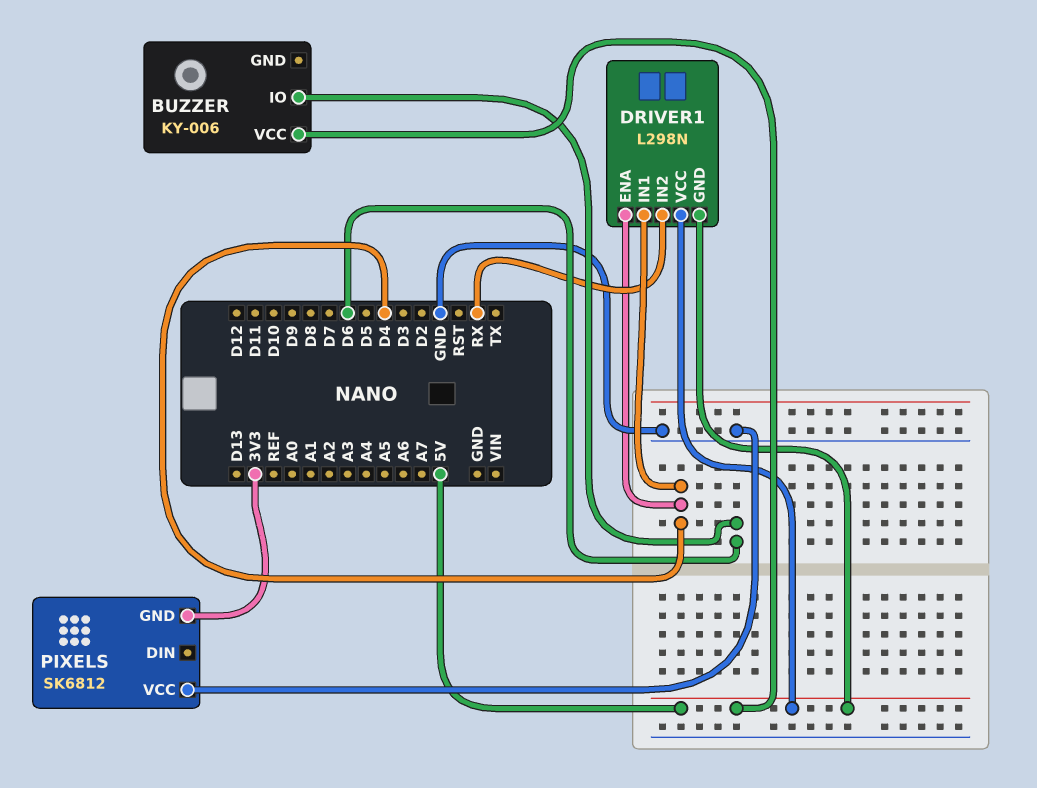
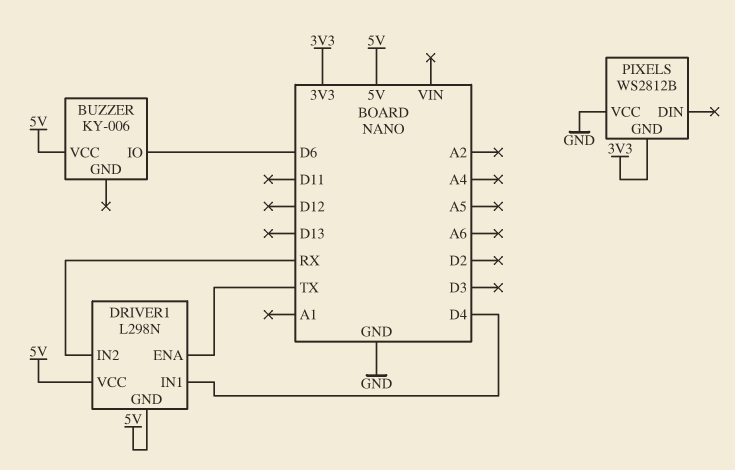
DRIVER1 pin ENA: D4 -> TX
PIXELS: SK6812 -> WS2812B

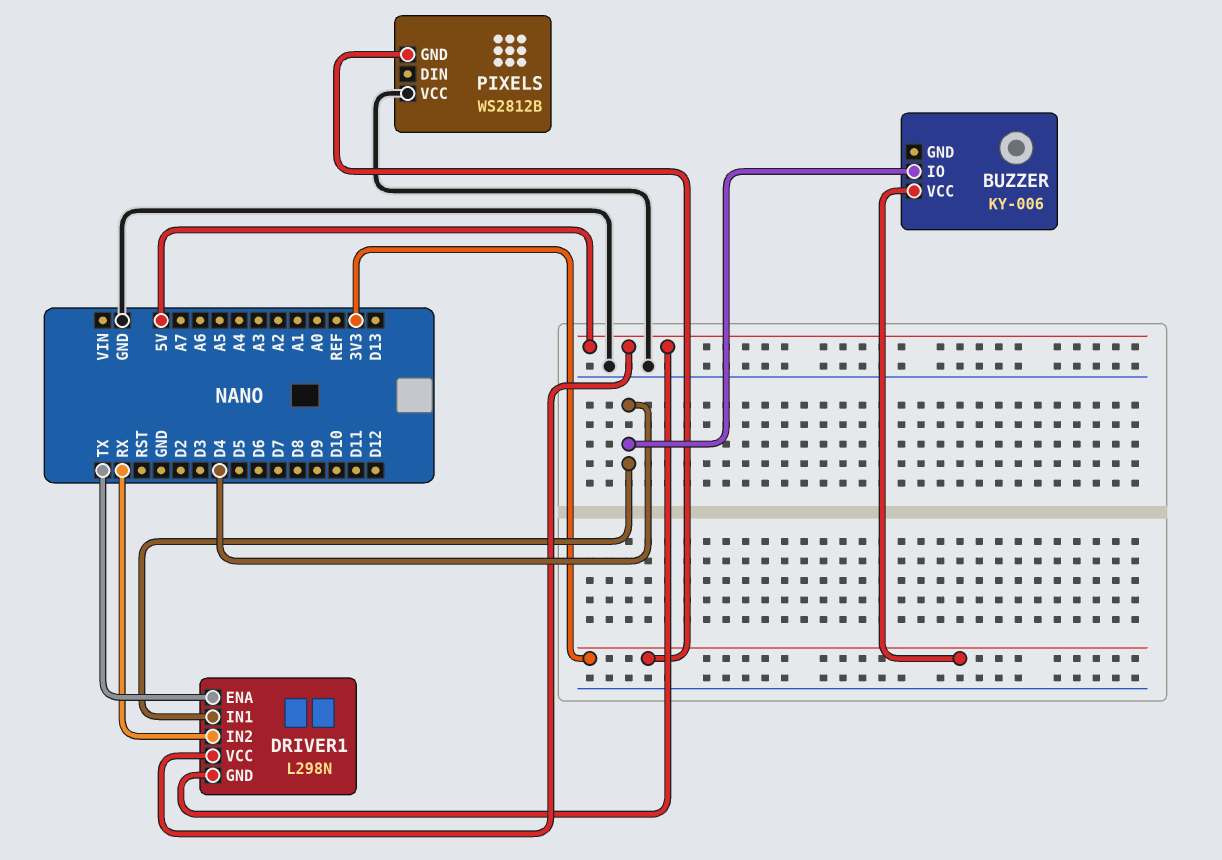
BUZZER pin IO: D6 -> D4
BUZZER pin VCC: 5V -> 3V3

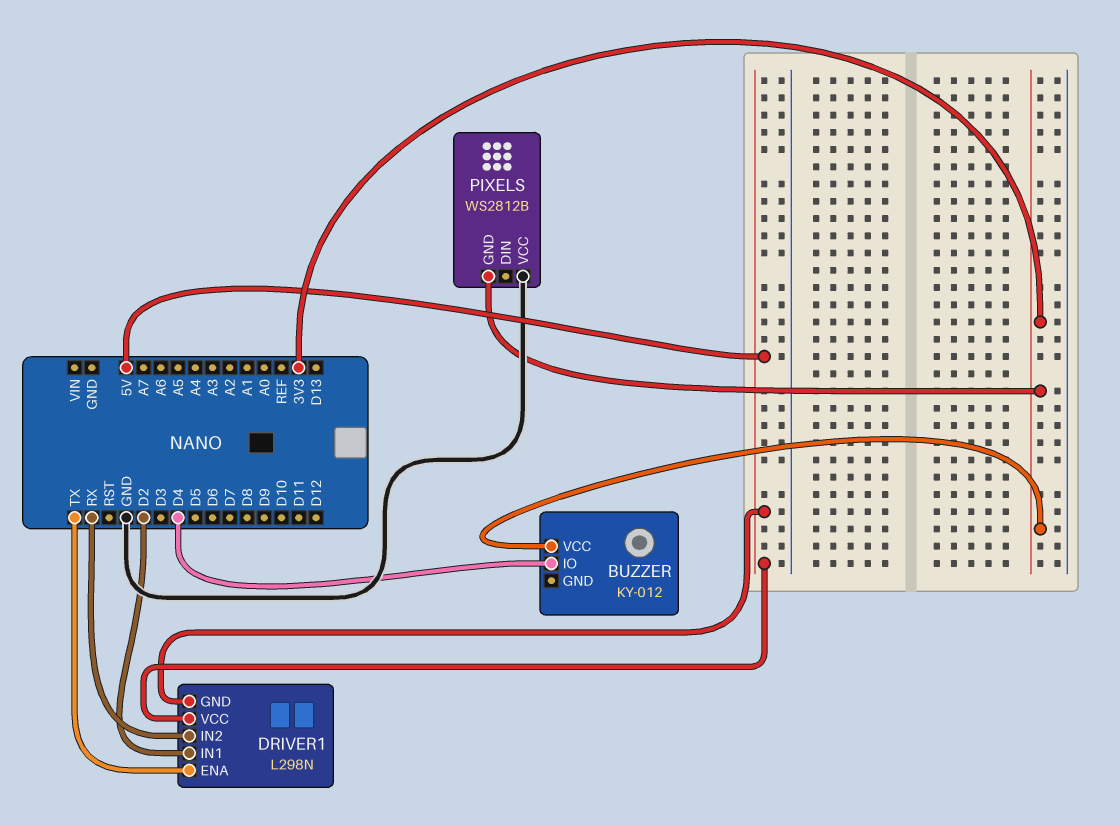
BUZZER: KY-006 -> KY-012
DRIVER1 pin IN1: D4 -> D2

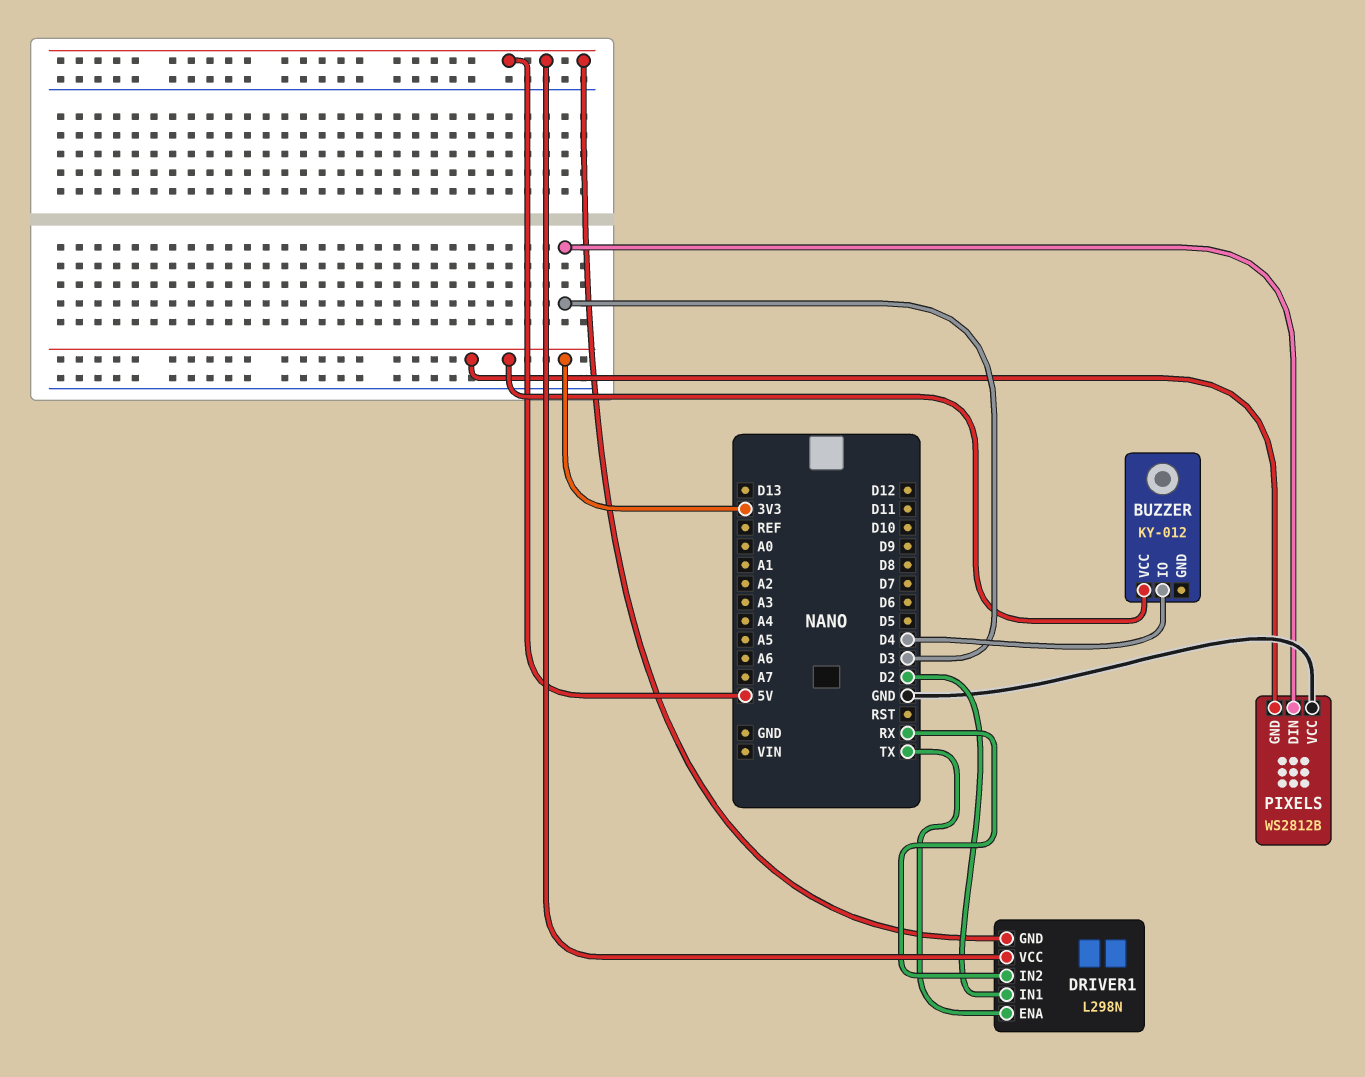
PIXELS pin DIN: none -> D3

